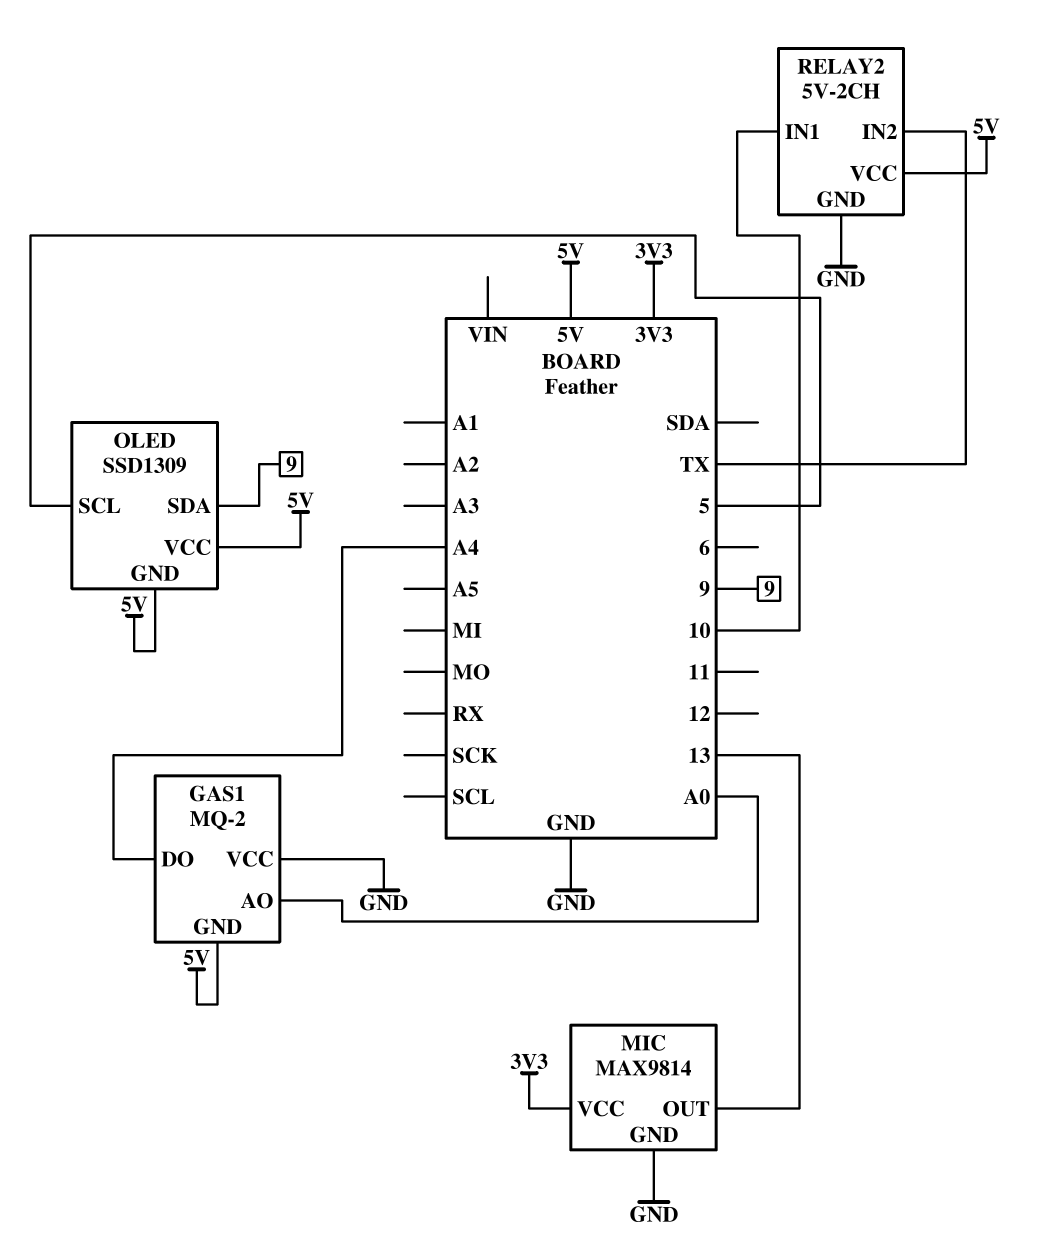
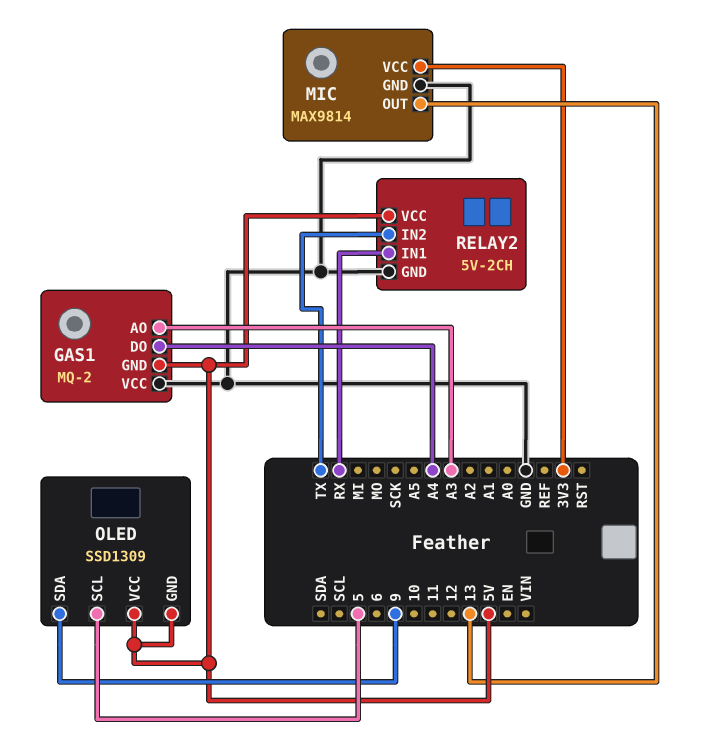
GAS1 pin AO: A0 -> A3
RELAY2 pin IN1: 10 -> RX

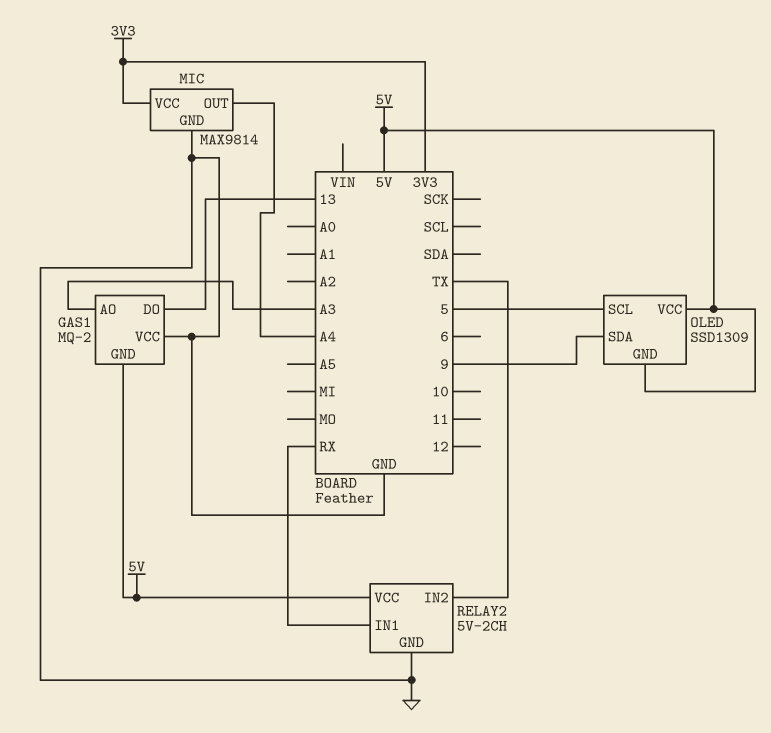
GAS1 pin DO: A4 -> 13
MIC pin OUT: 13 -> A4

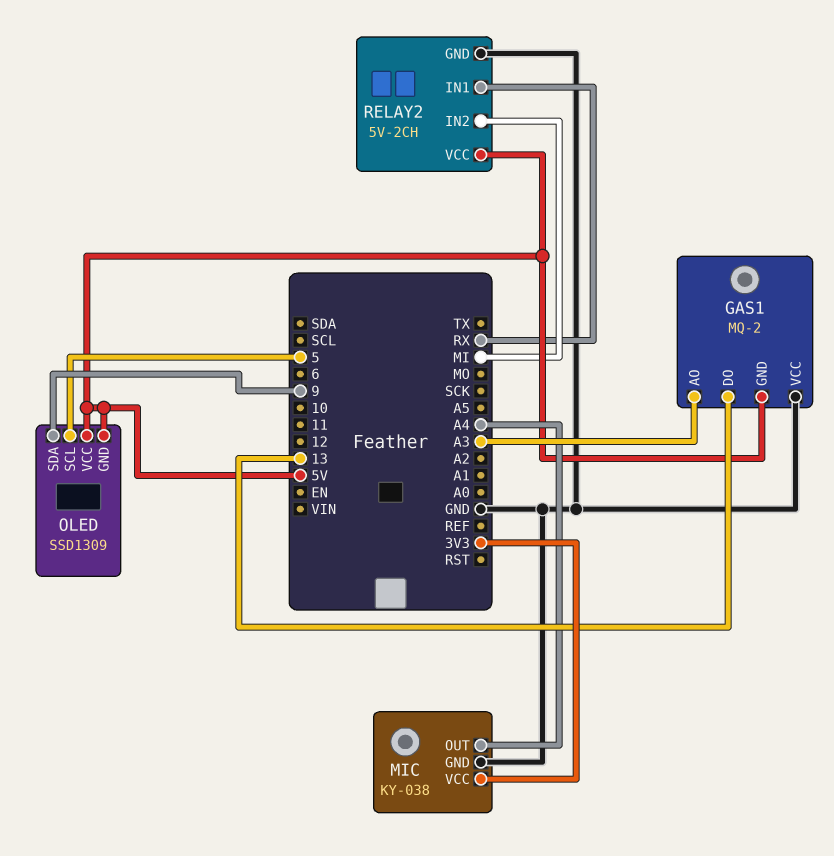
MIC: MAX9814 -> KY-038
RELAY2 pin IN2: TX -> MI

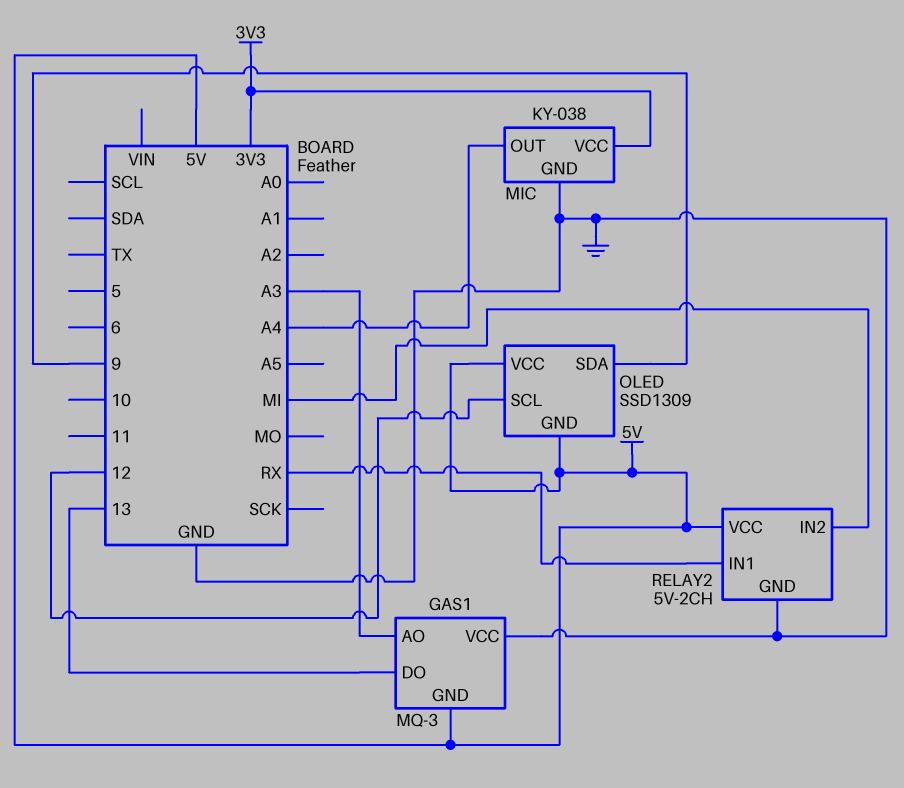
GAS1: MQ-2 -> MQ-3
OLED pin SCL: 5 -> 12

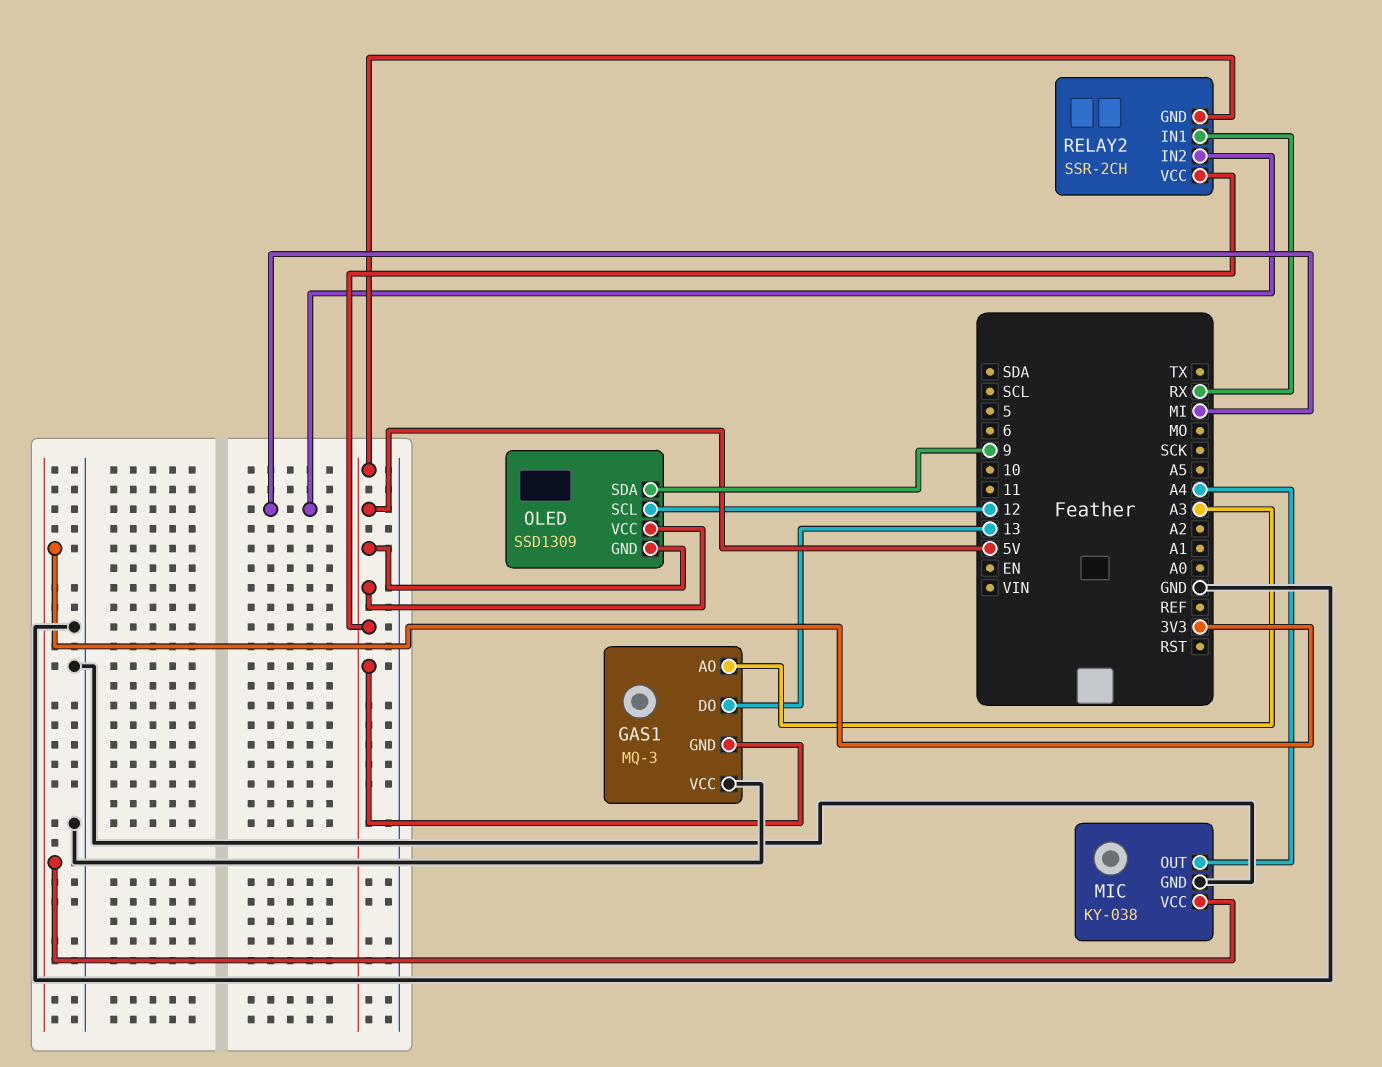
RELAY2: 5V-2CH -> SSR-2CH
RELAY2 pin GND: GND -> 5V

